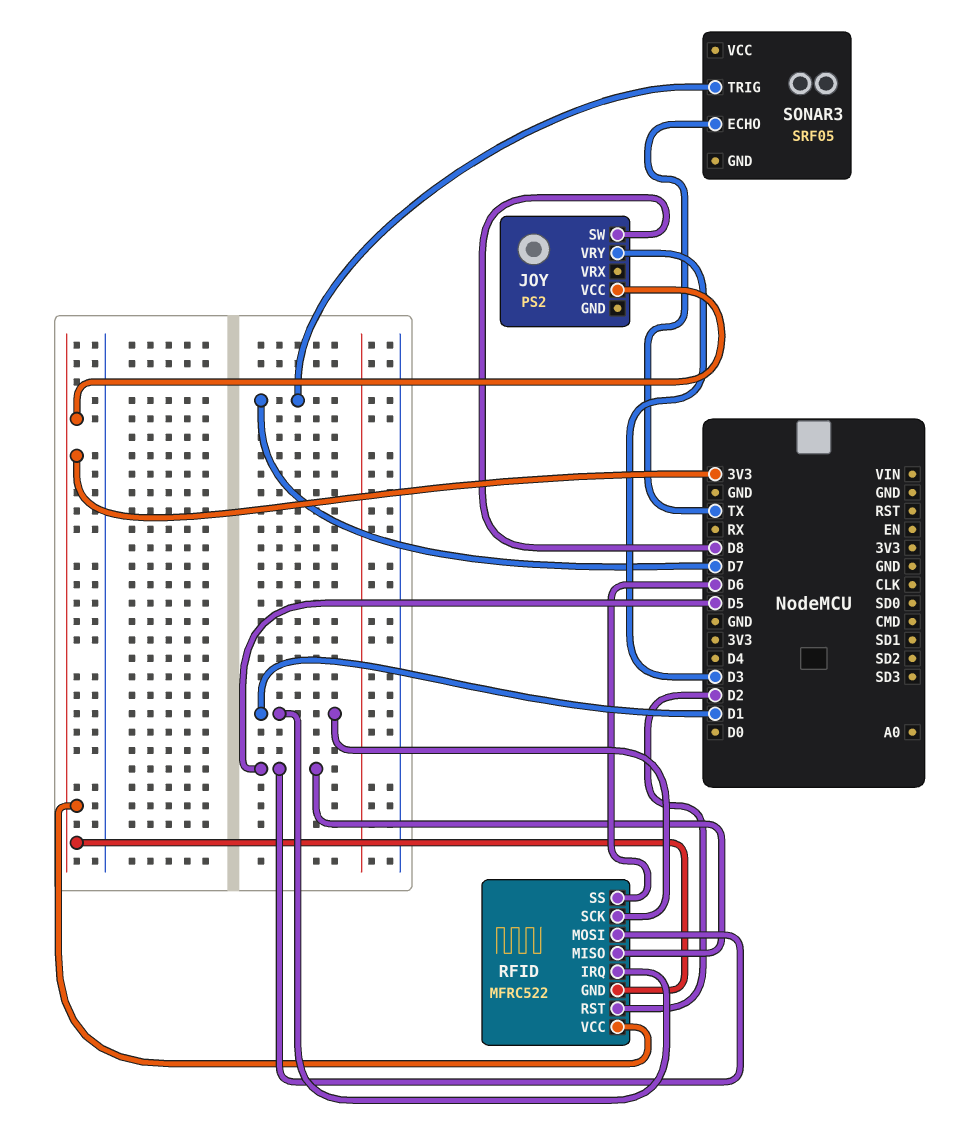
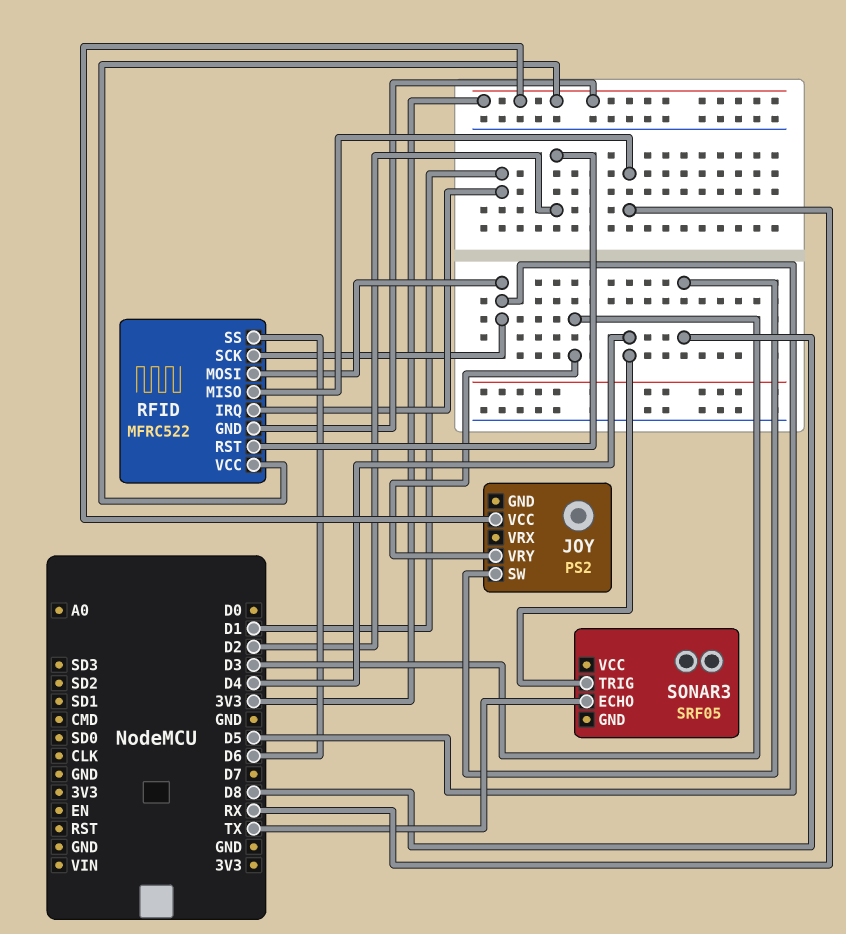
RFID pin MISO: D5 -> RX
RFID pin SCK: D1 -> D5
SONAR3 pin TRIG: D7 -> D4

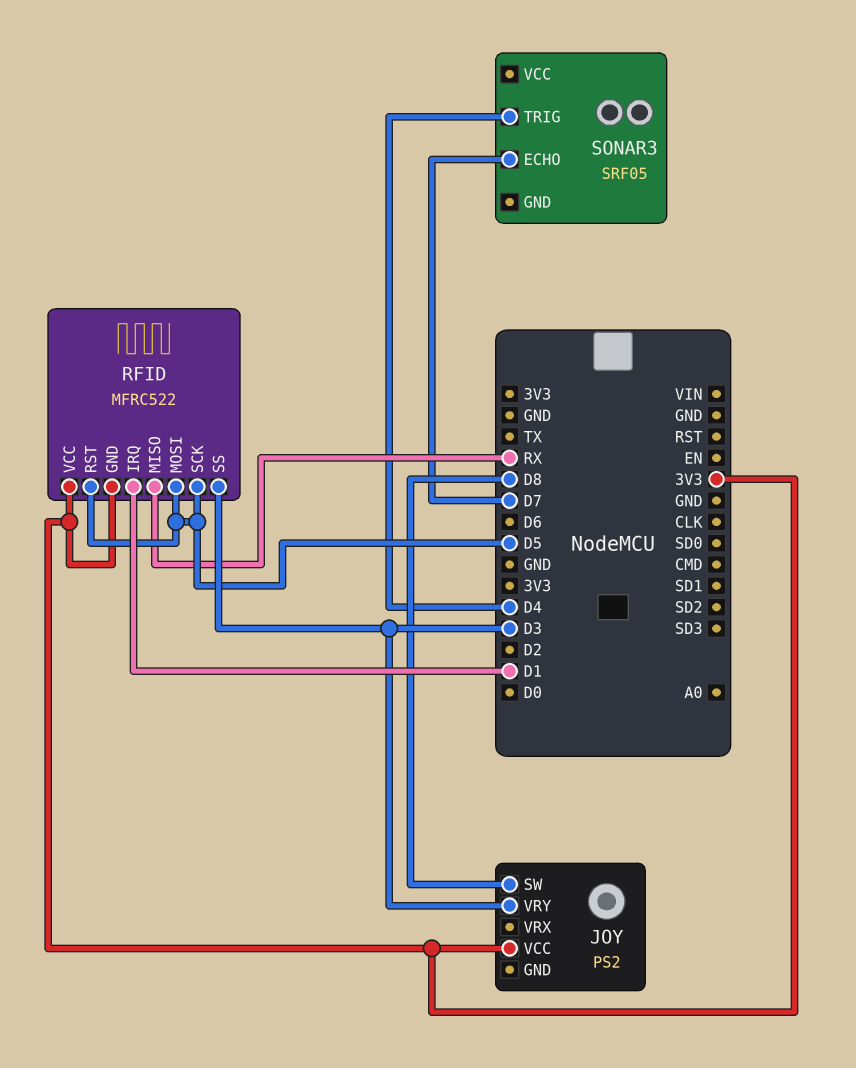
RFID pin RST: D2 -> D5
RFID pin SS: D6 -> D3
SONAR3 pin ECHO: TX -> D7

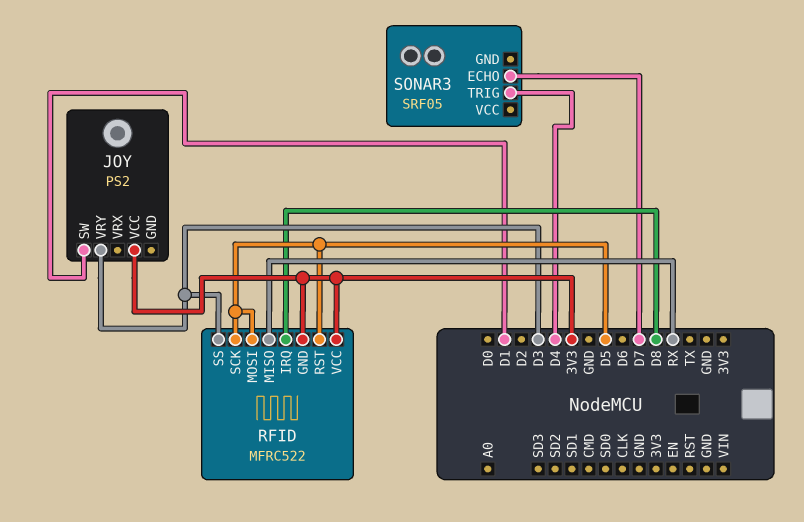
JOY pin SW: D8 -> D1
RFID pin IRQ: D1 -> D8

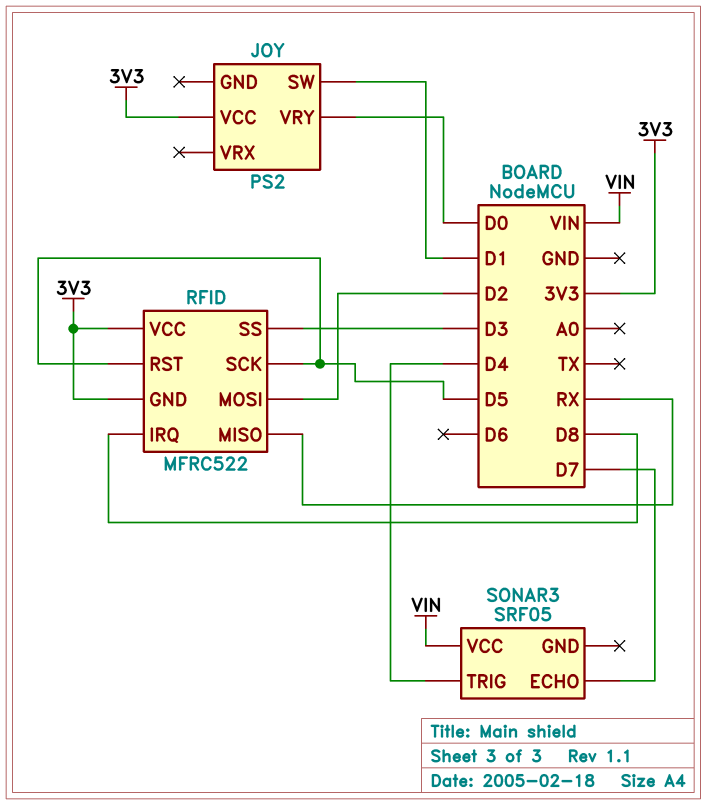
JOY pin VRY: D3 -> D0
RFID pin MOSI: D5 -> D2
SONAR3 pin VCC: none -> VIN

